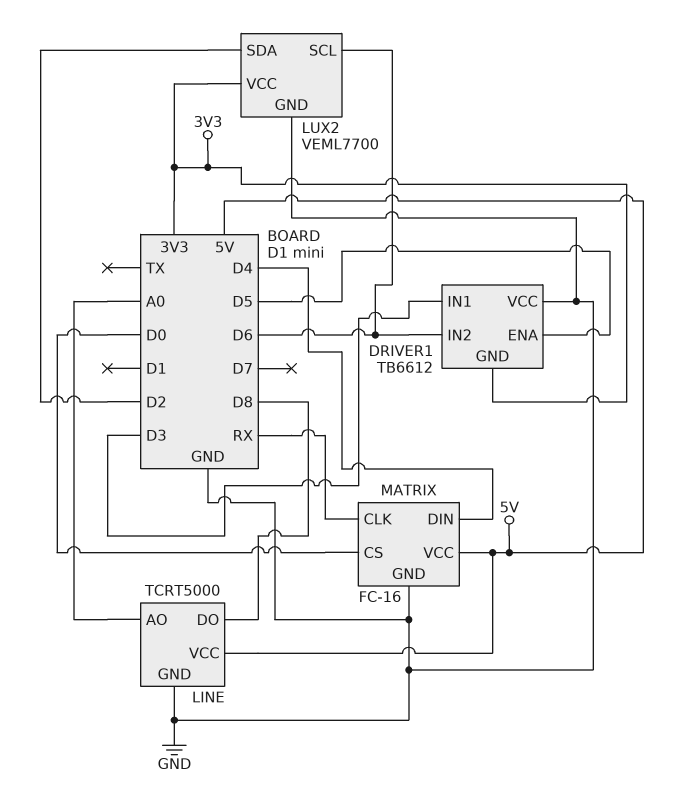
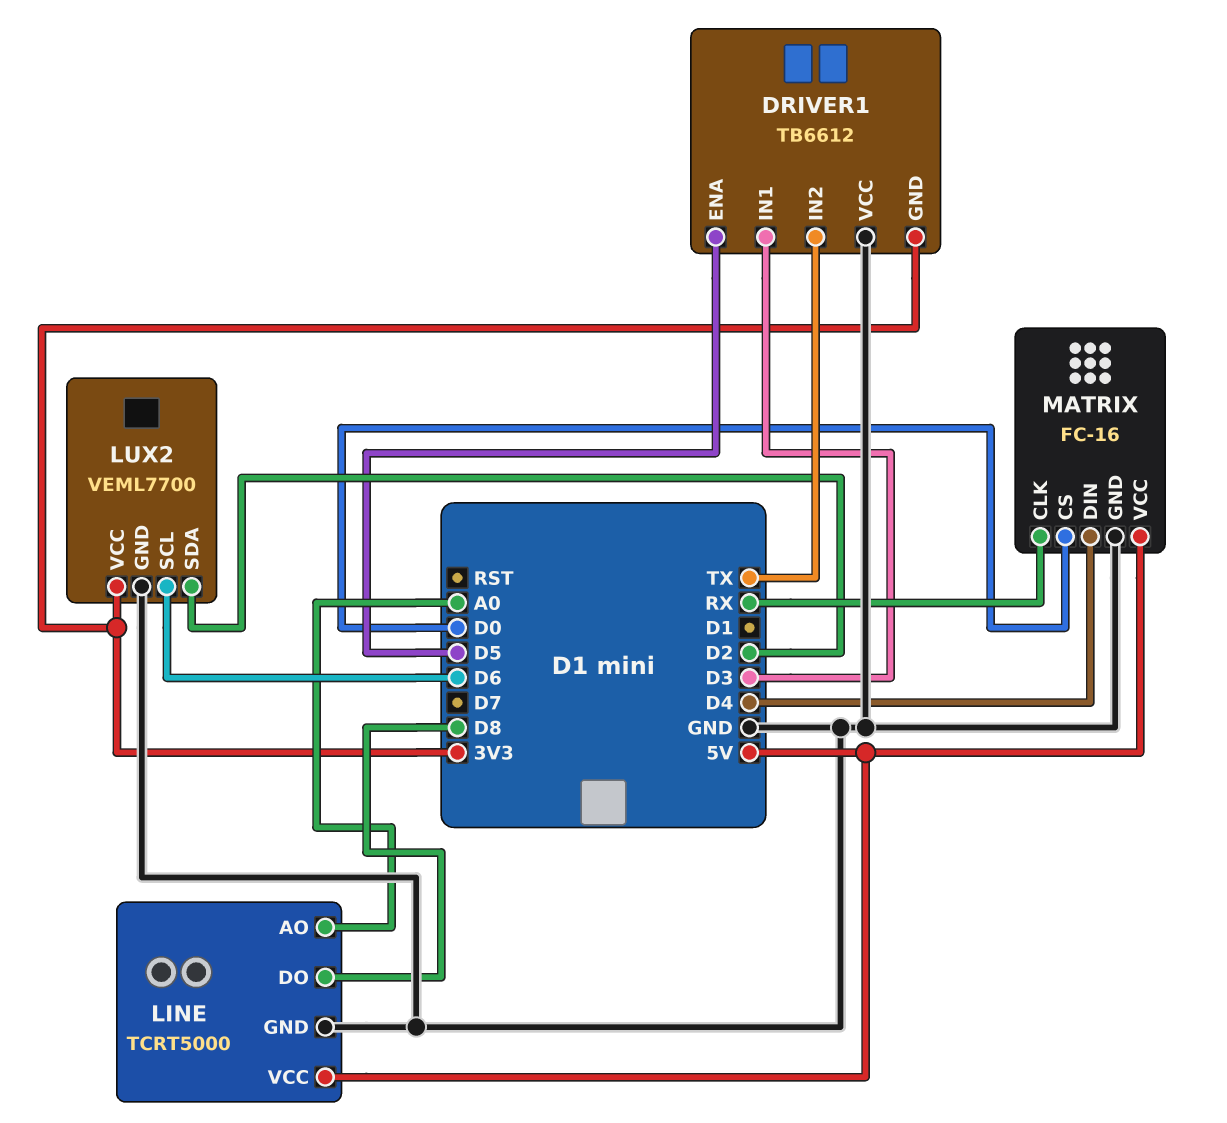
DRIVER1 pin IN2: D6 -> TX

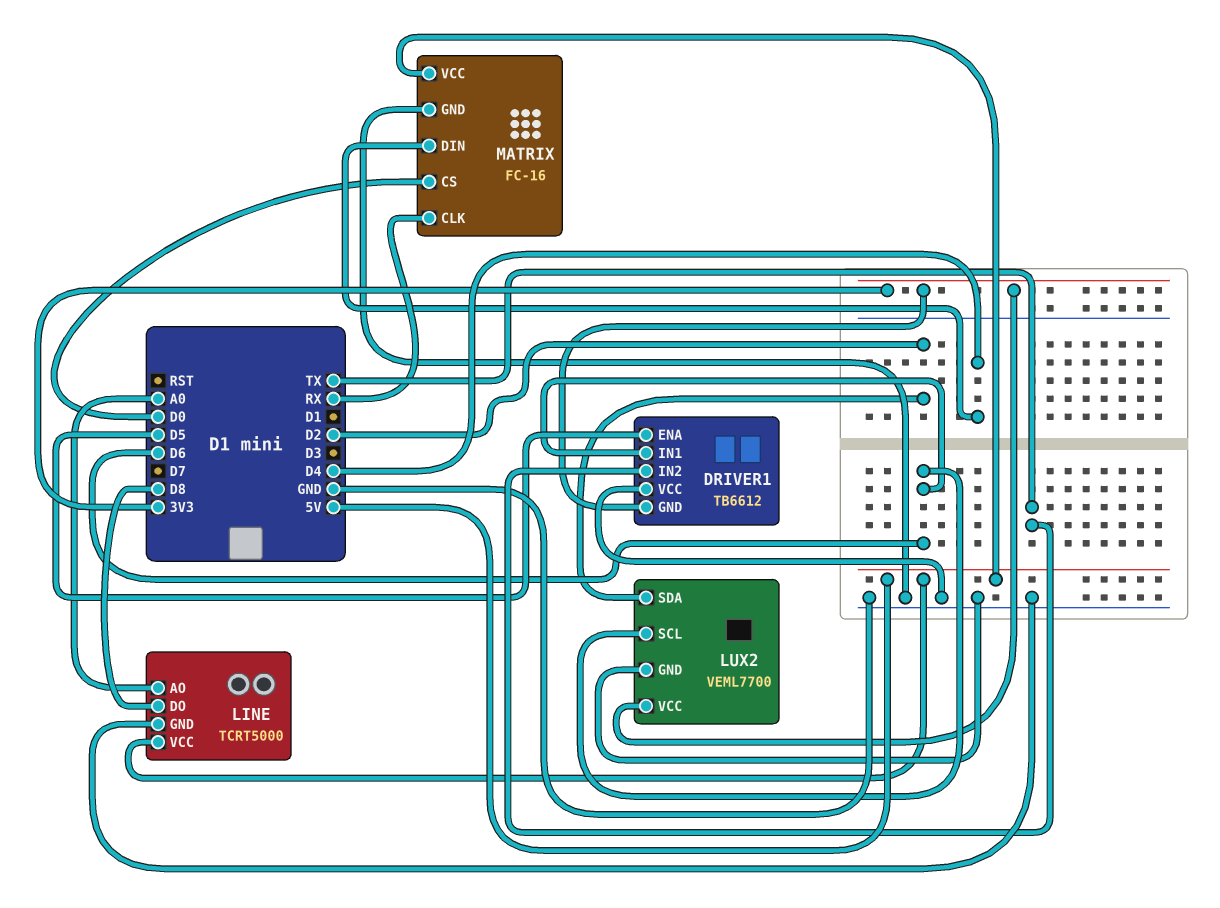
DRIVER1 pin IN1: D3 -> D6

